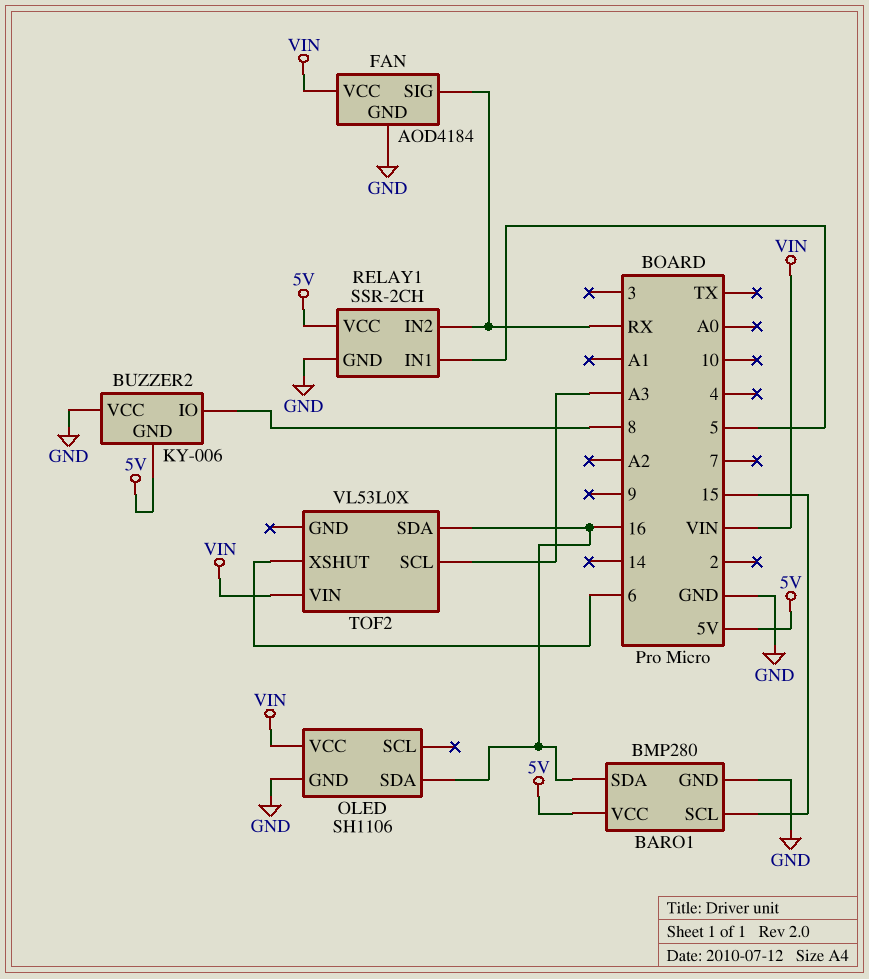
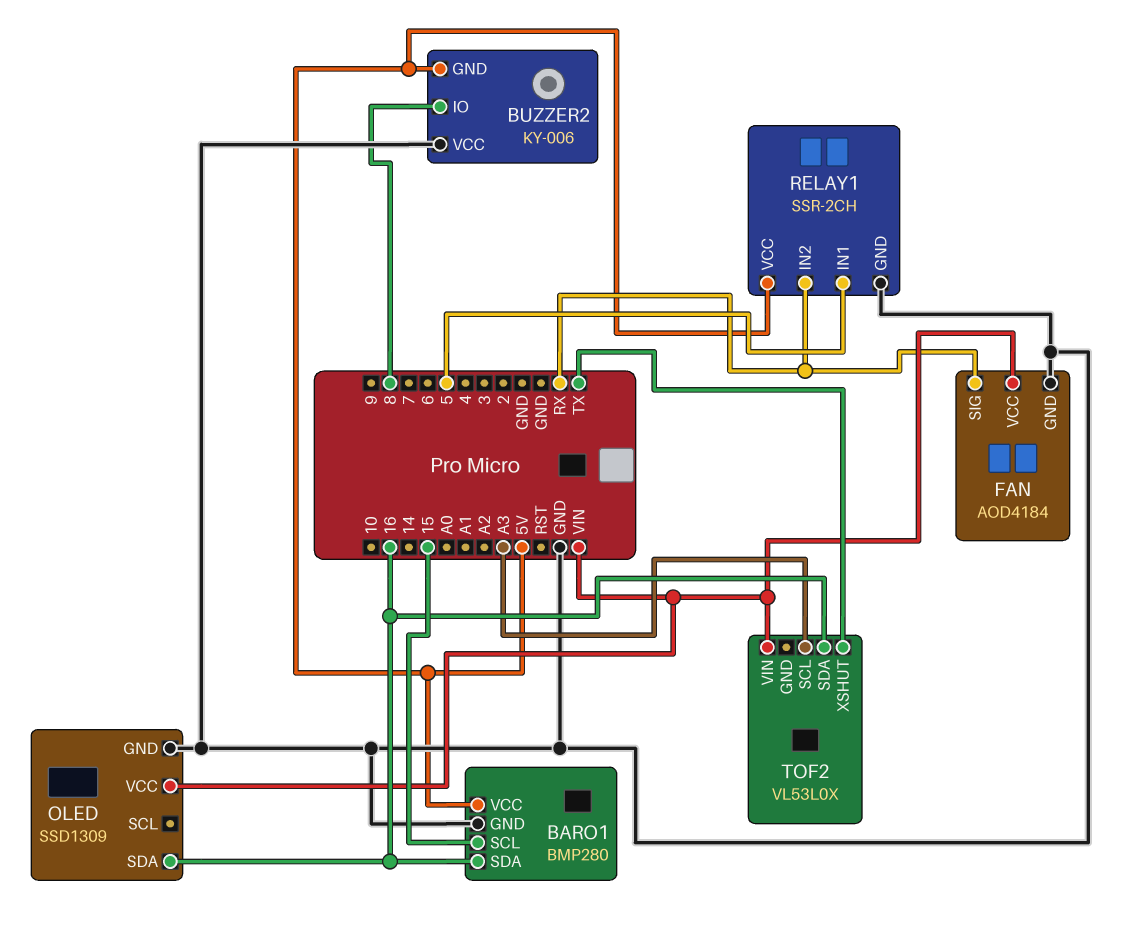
OLED: SH1106 -> SSD1309
TOF2 pin XSHUT: 6 -> TX

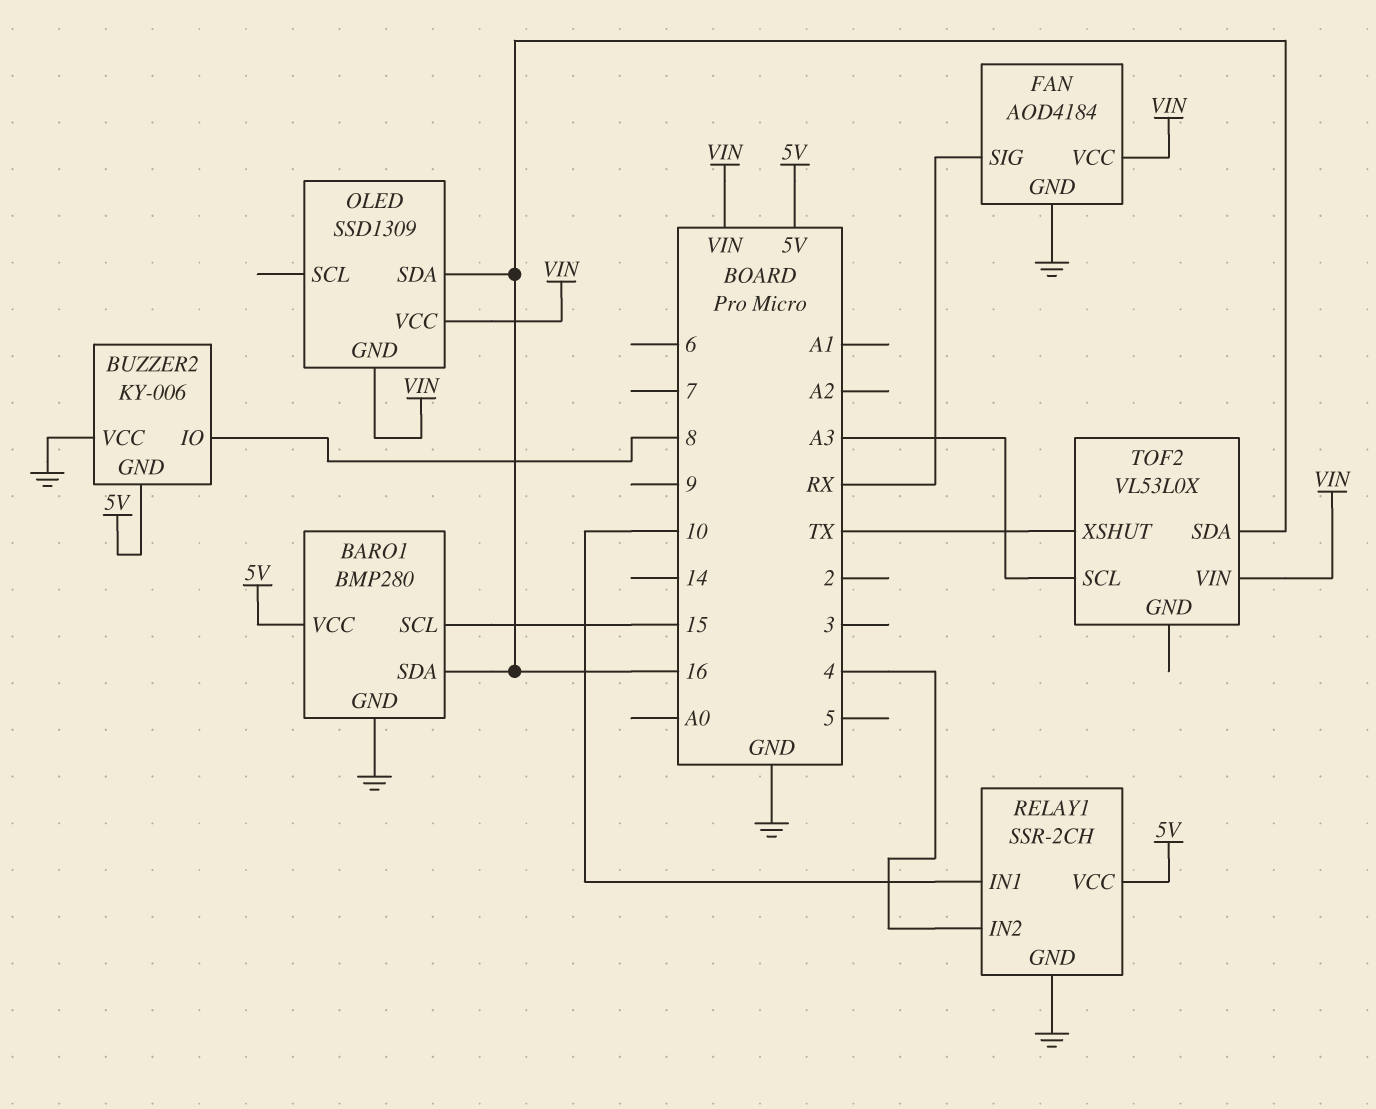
OLED pin GND: GND -> VIN
RELAY1 pin IN1: 5 -> 10
RELAY1 pin IN2: RX -> 4

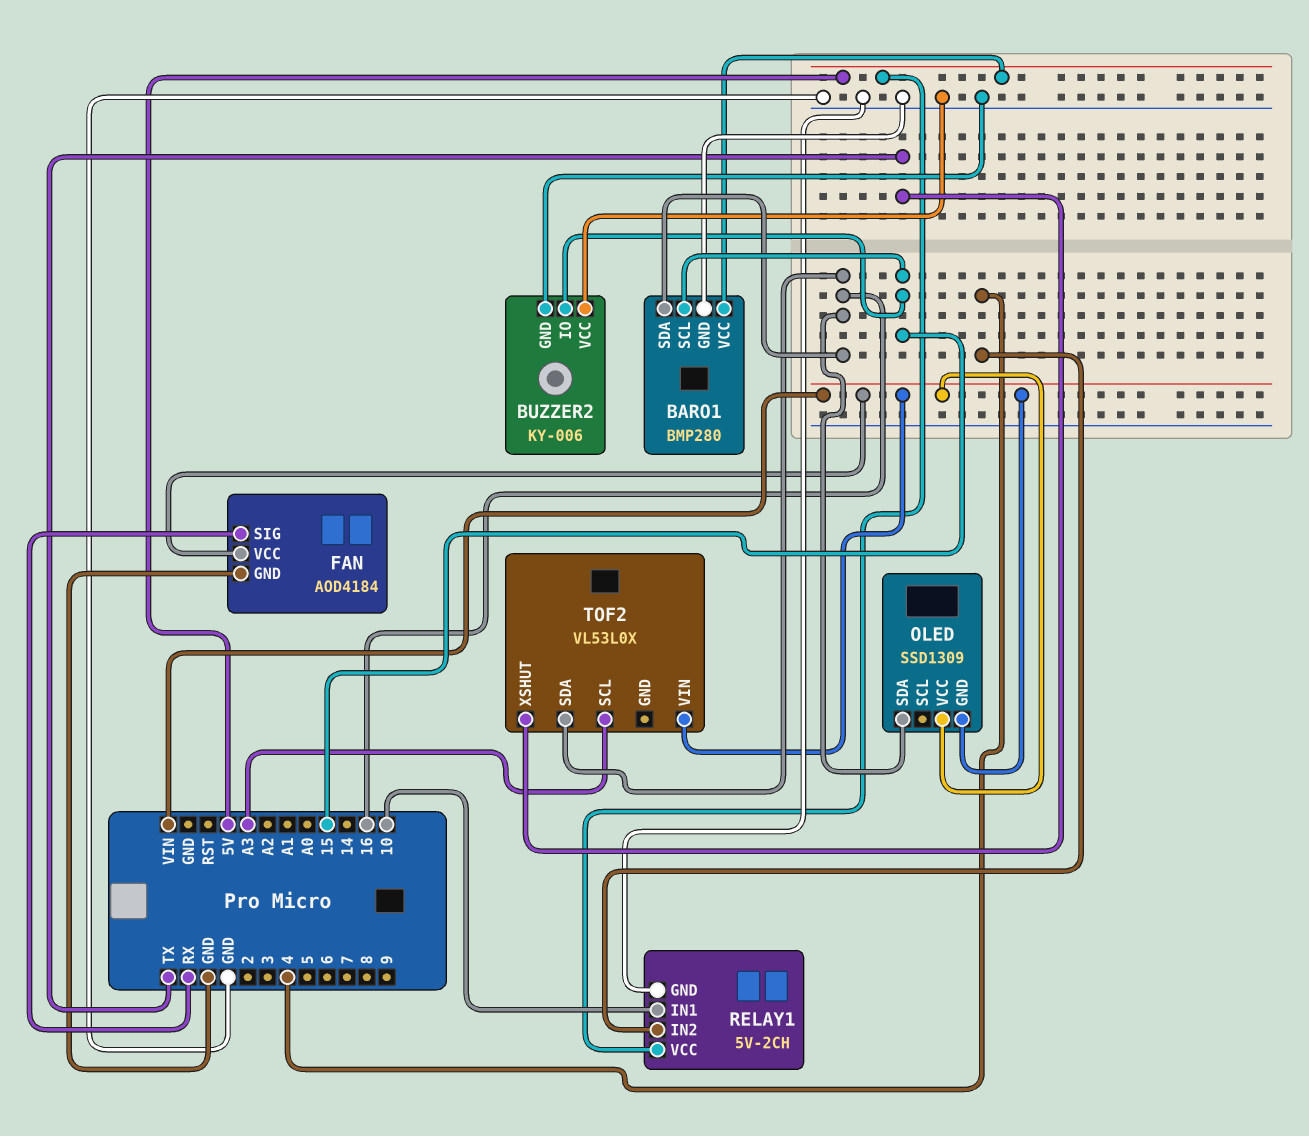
BUZZER2 pin GND: 5V -> GND
BUZZER2 pin IO: 8 -> 15
RELAY1: SSR-2CH -> 5V-2CH

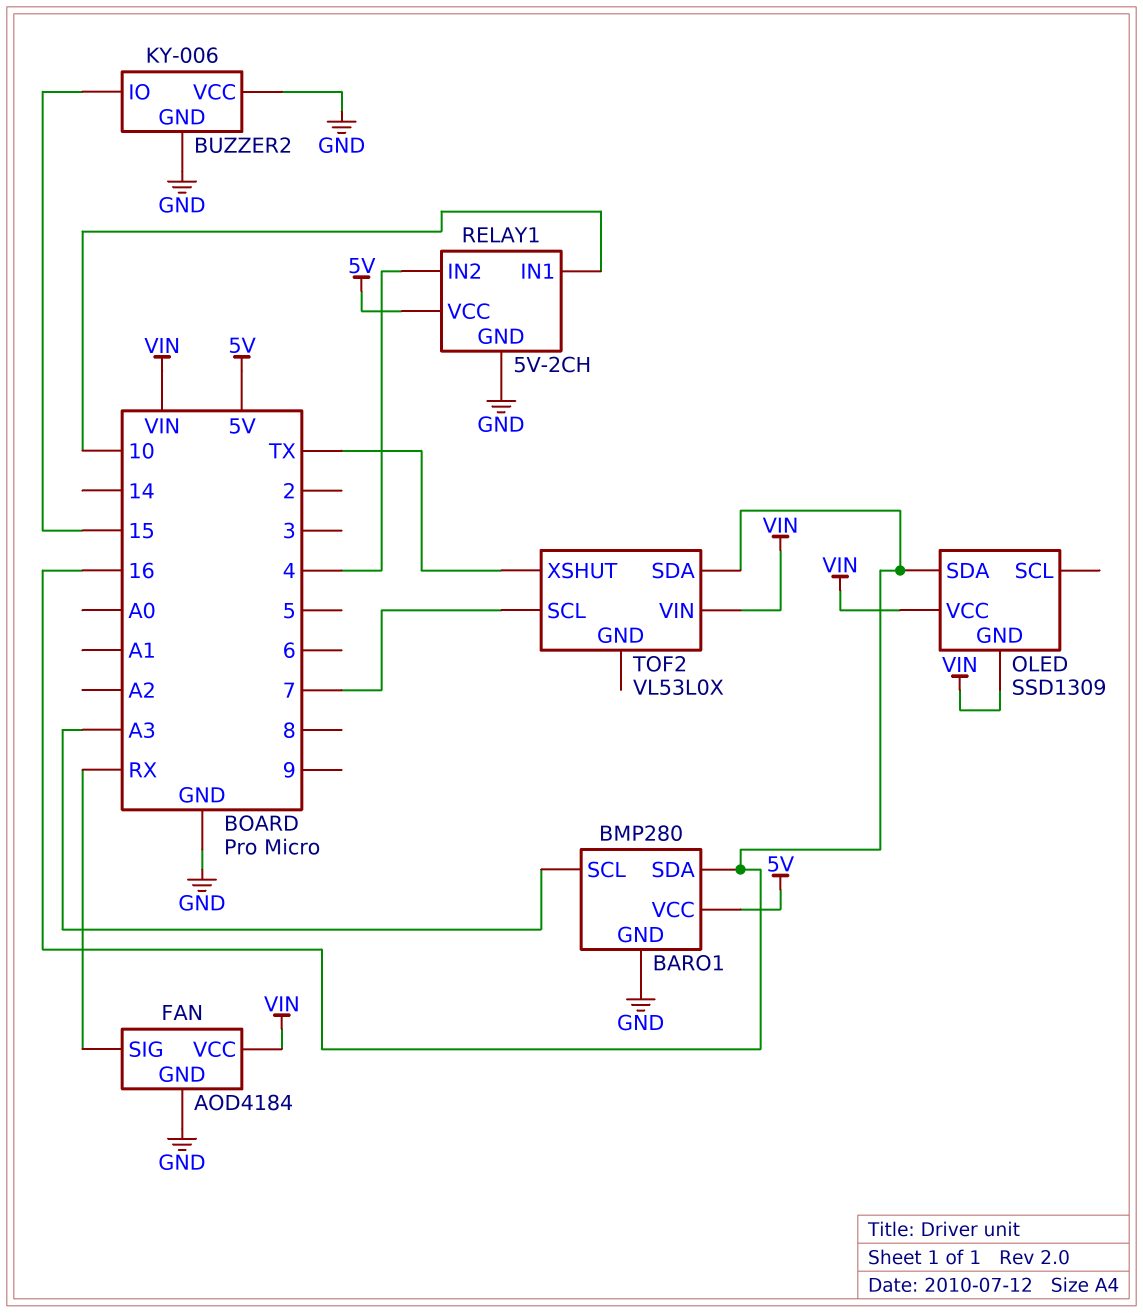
BARO1 pin SCL: 15 -> A3
TOF2 pin SCL: A3 -> 7

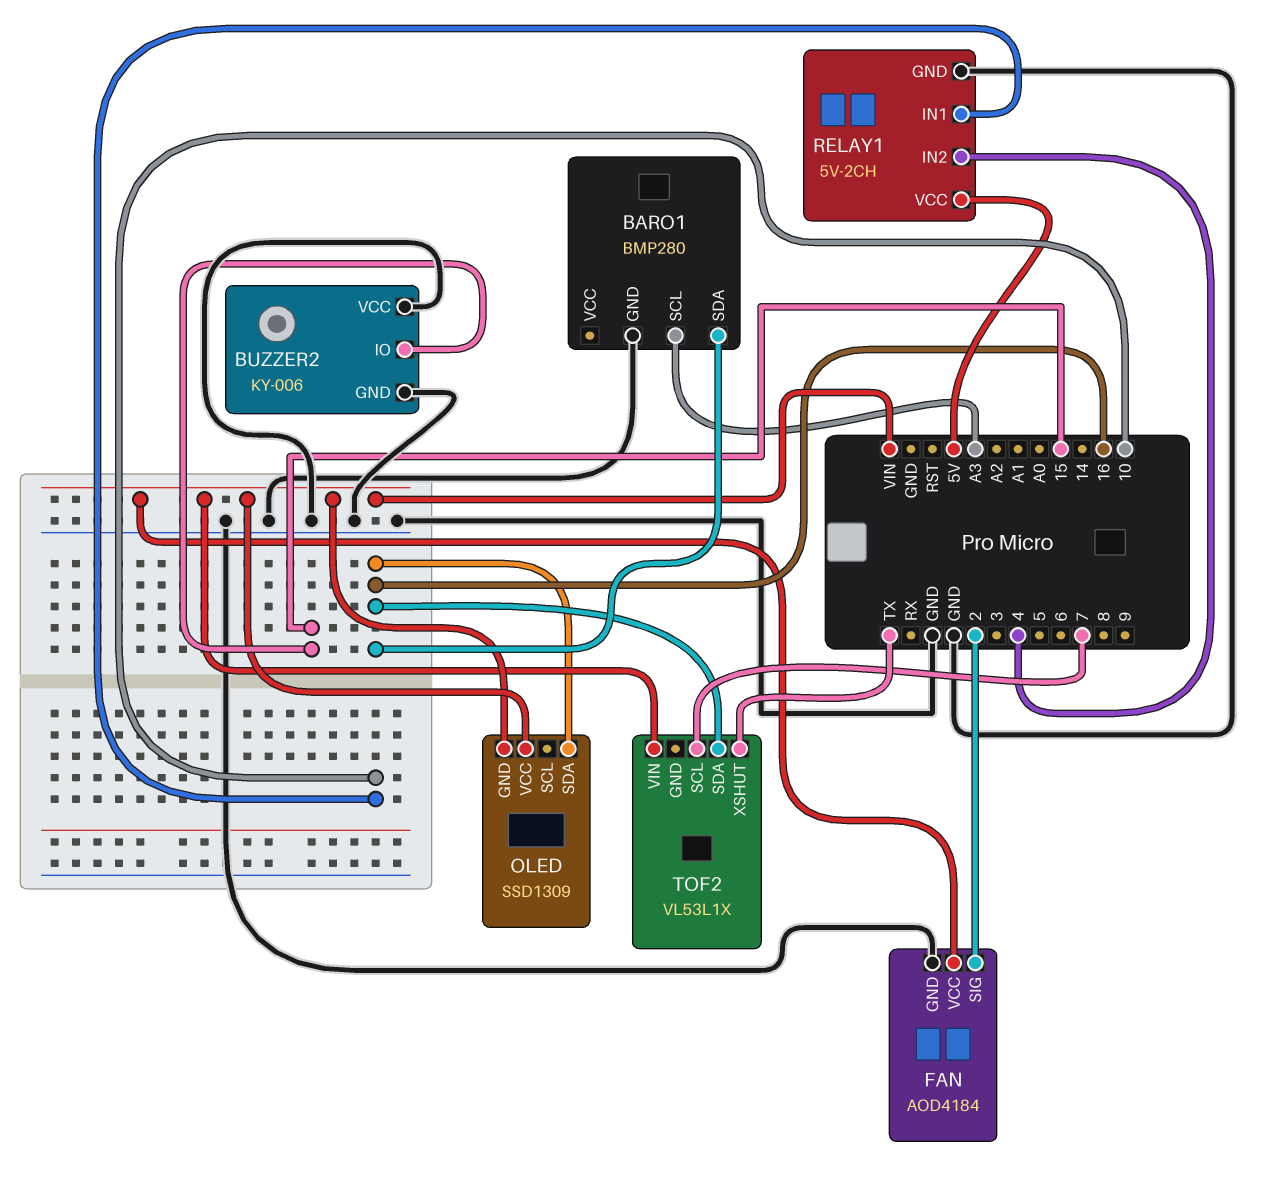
BARO1 pin VCC: 5V -> none
FAN pin SIG: RX -> 2
TOF2: VL53L0X -> VL53L1X

